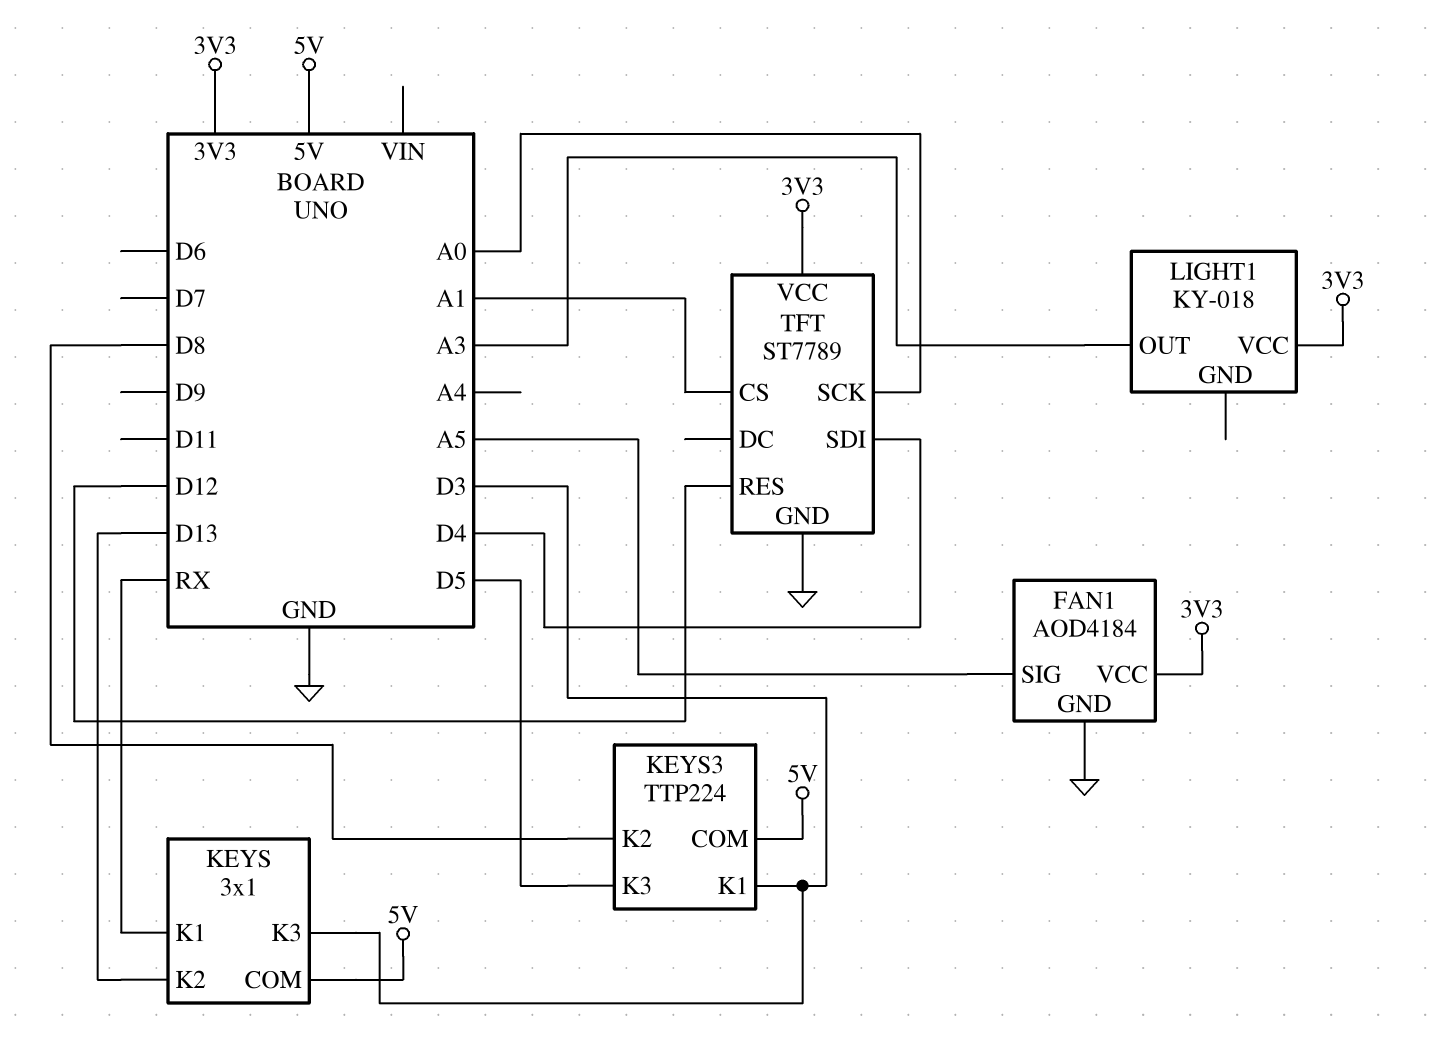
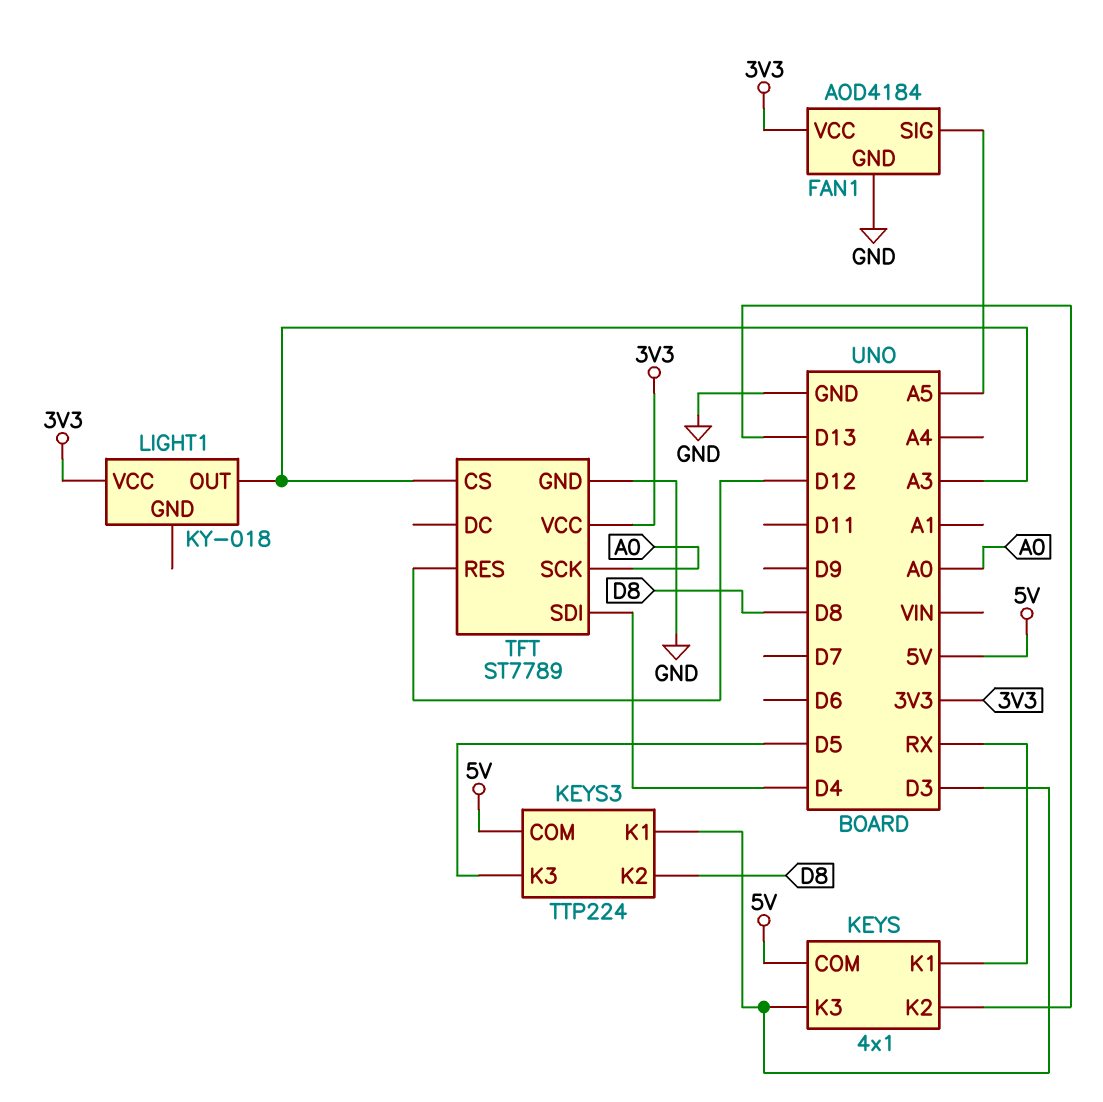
KEYS: 3x1 -> 4x1
TFT pin CS: A1 -> A3

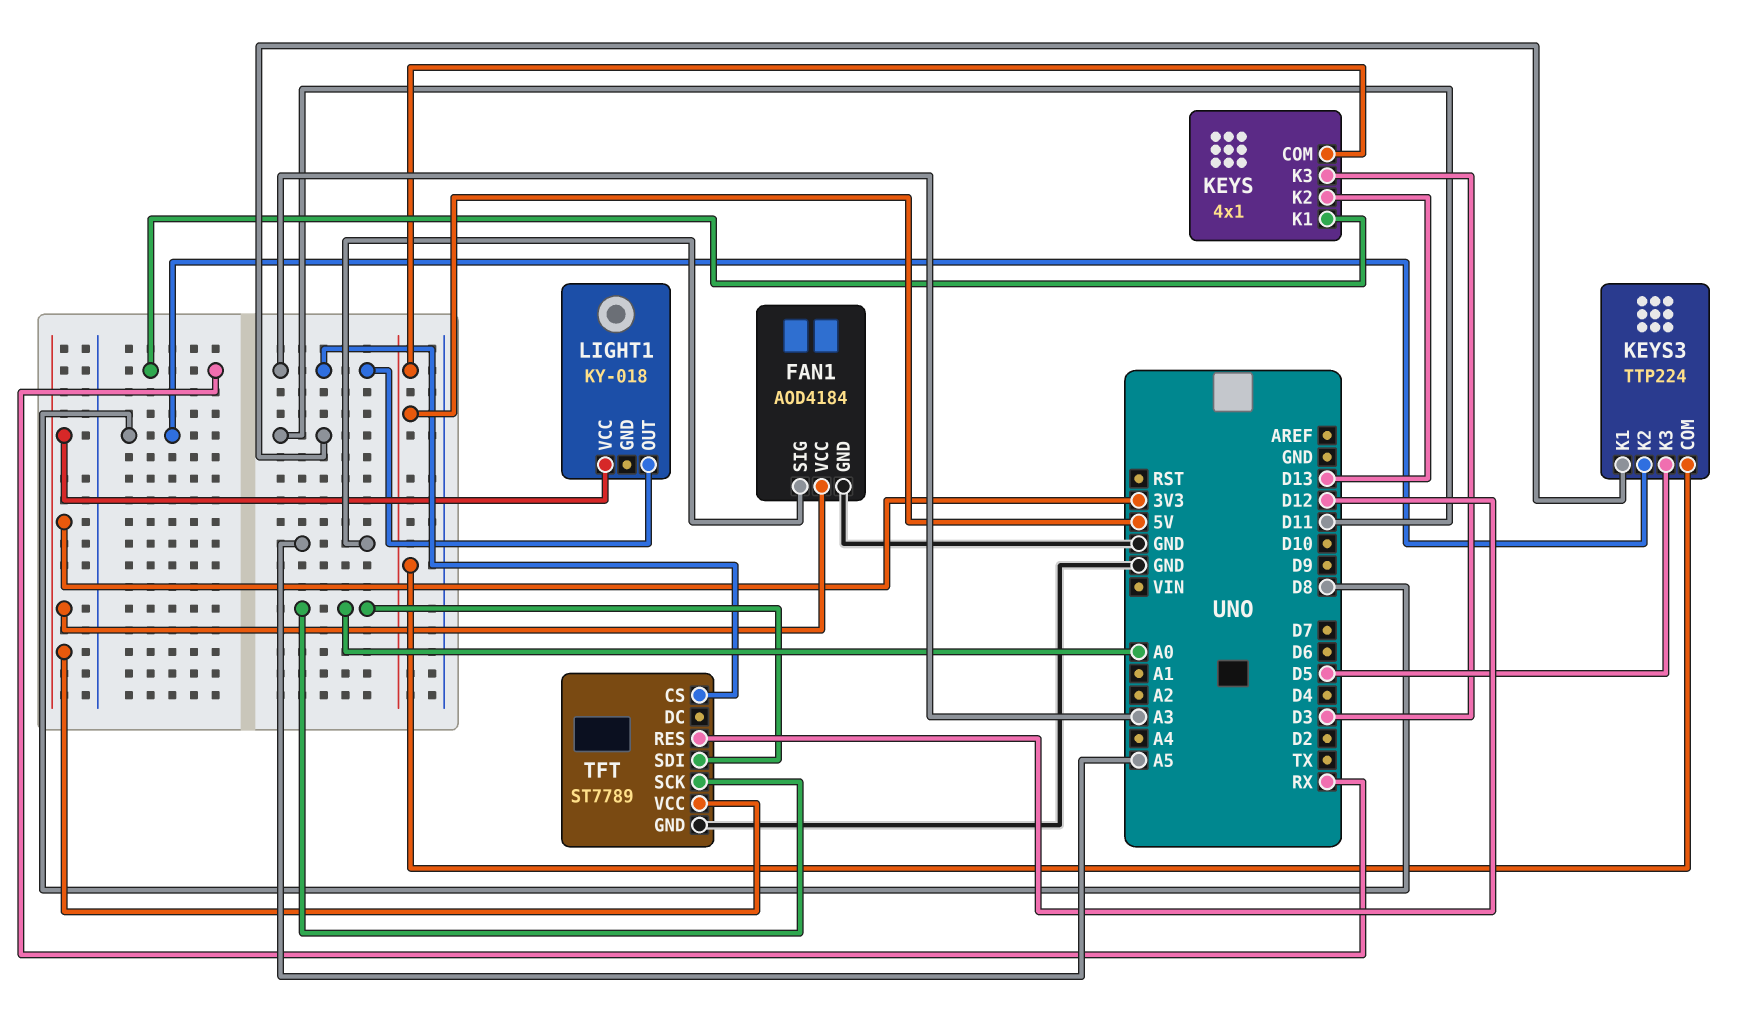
KEYS3 pin K1: D3 -> D11
TFT pin SDI: D4 -> A0

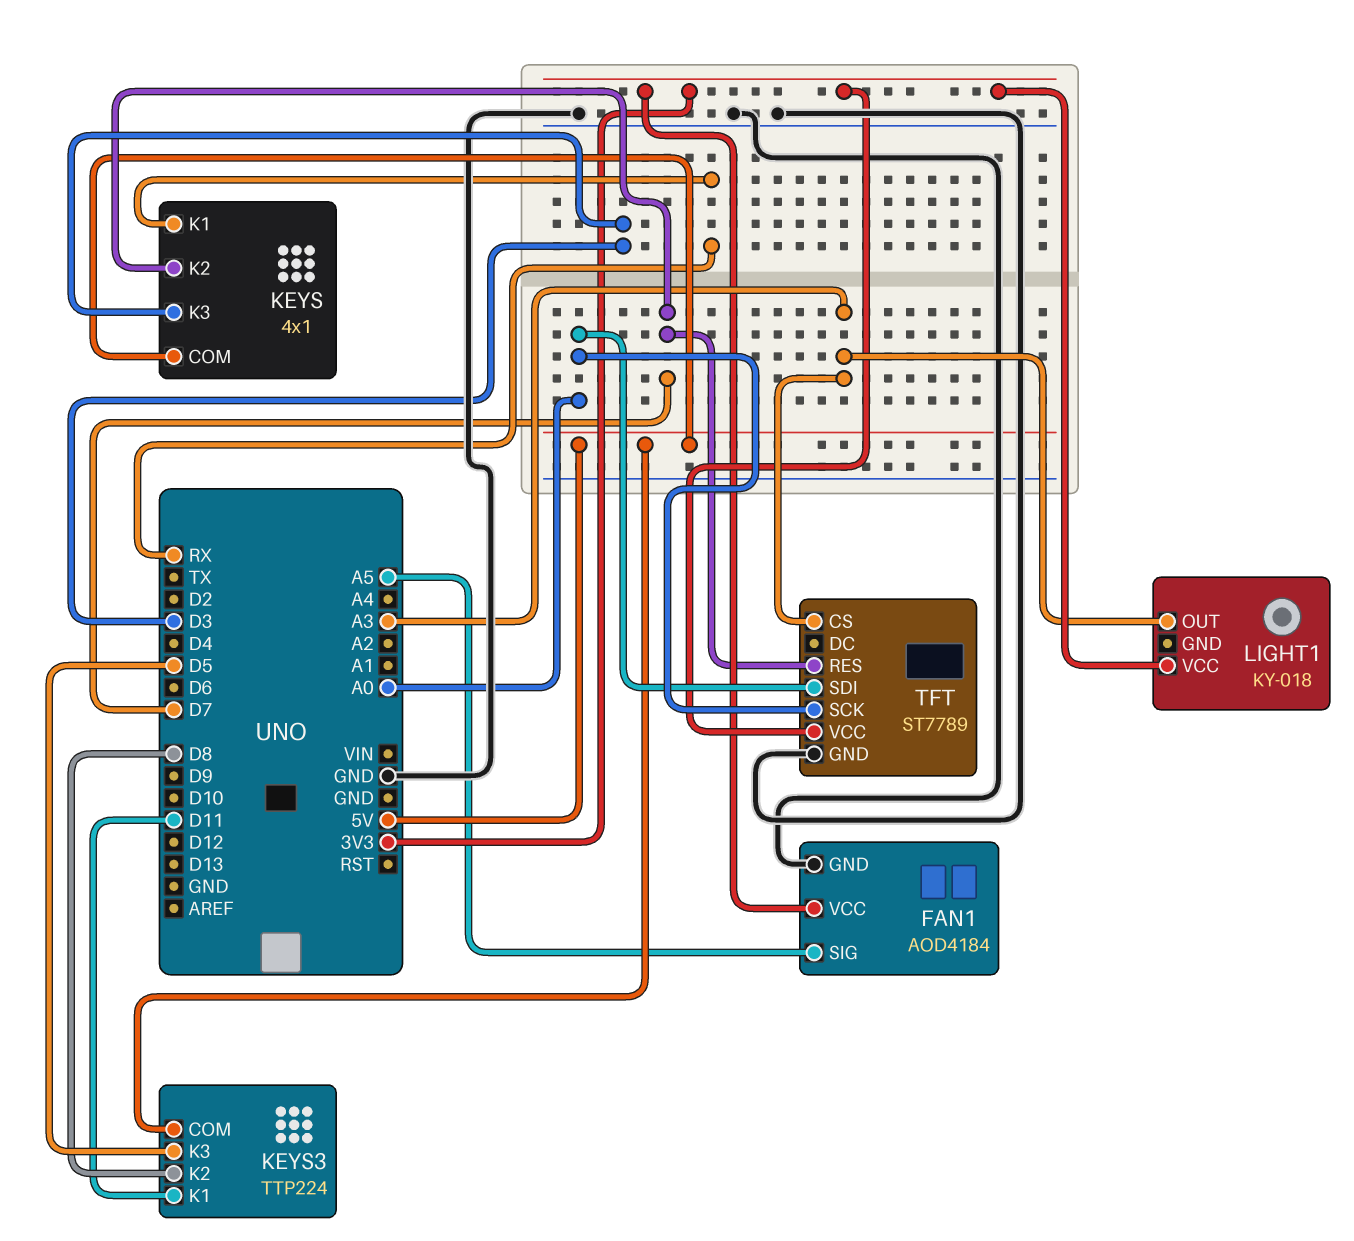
KEYS pin K2: D13 -> D7
TFT pin RES: D12 -> D7

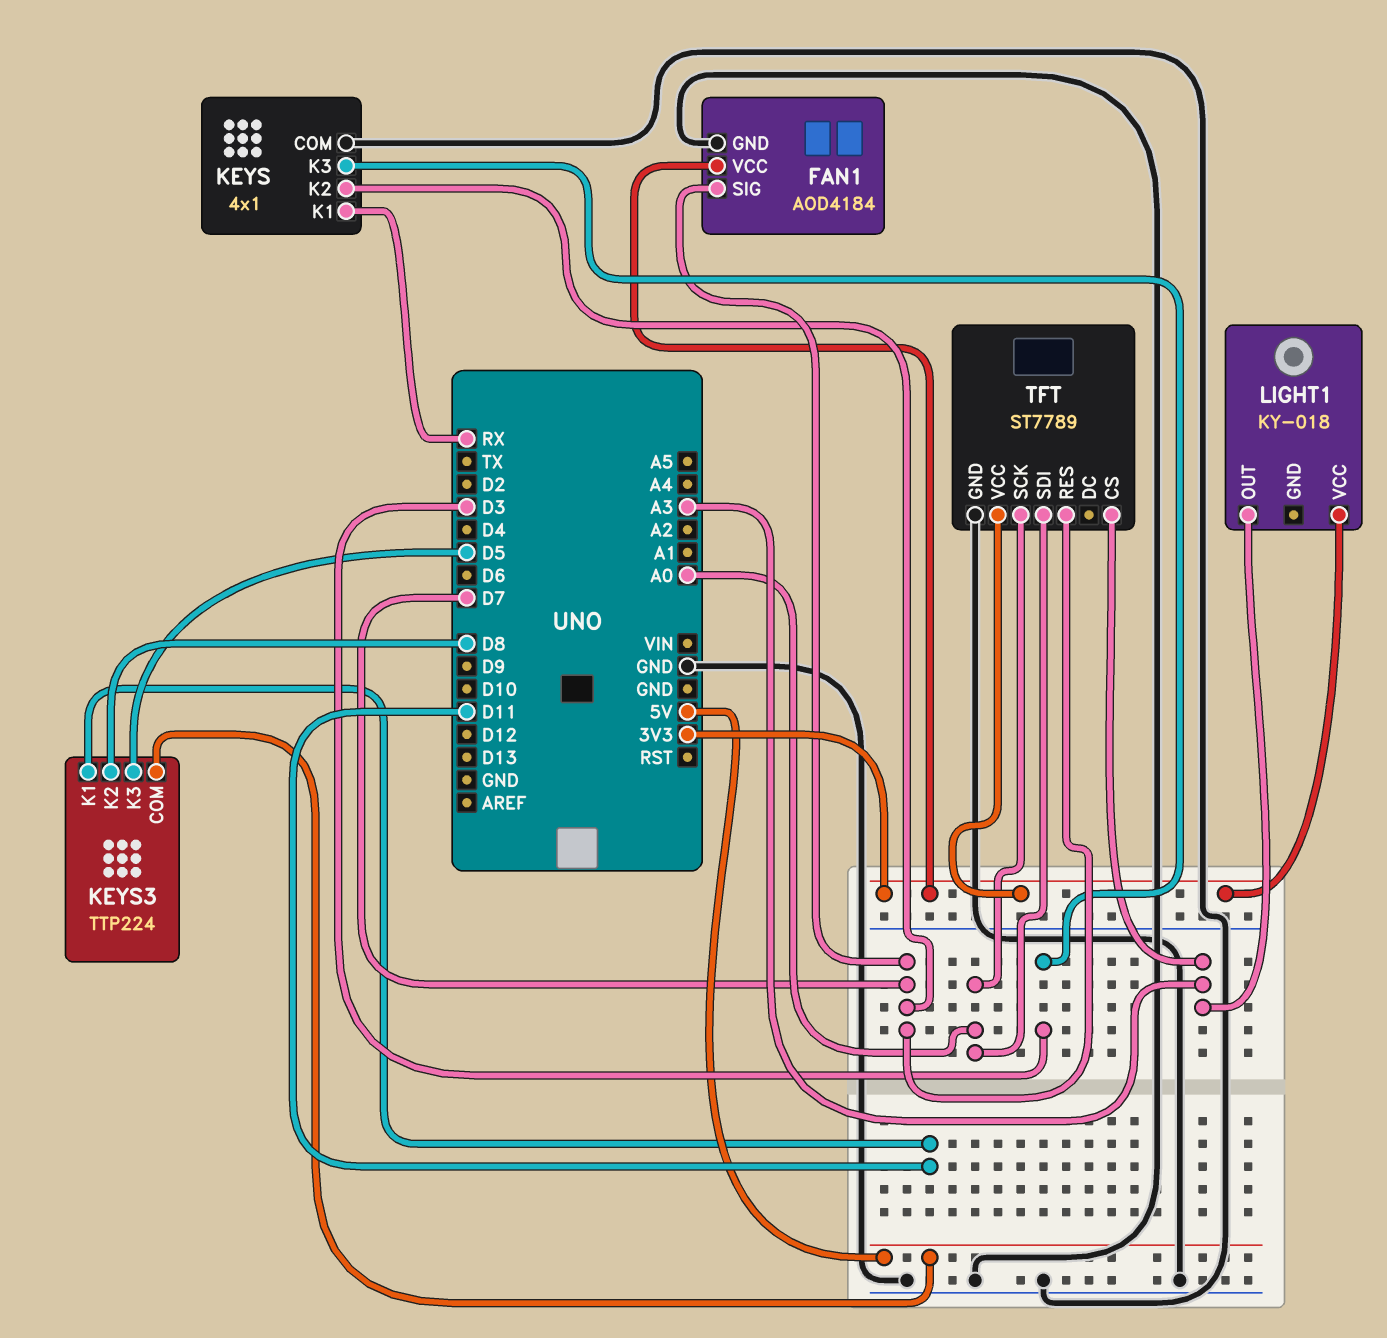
FAN1 pin SIG: A5 -> D7
KEYS pin COM: 5V -> GND

